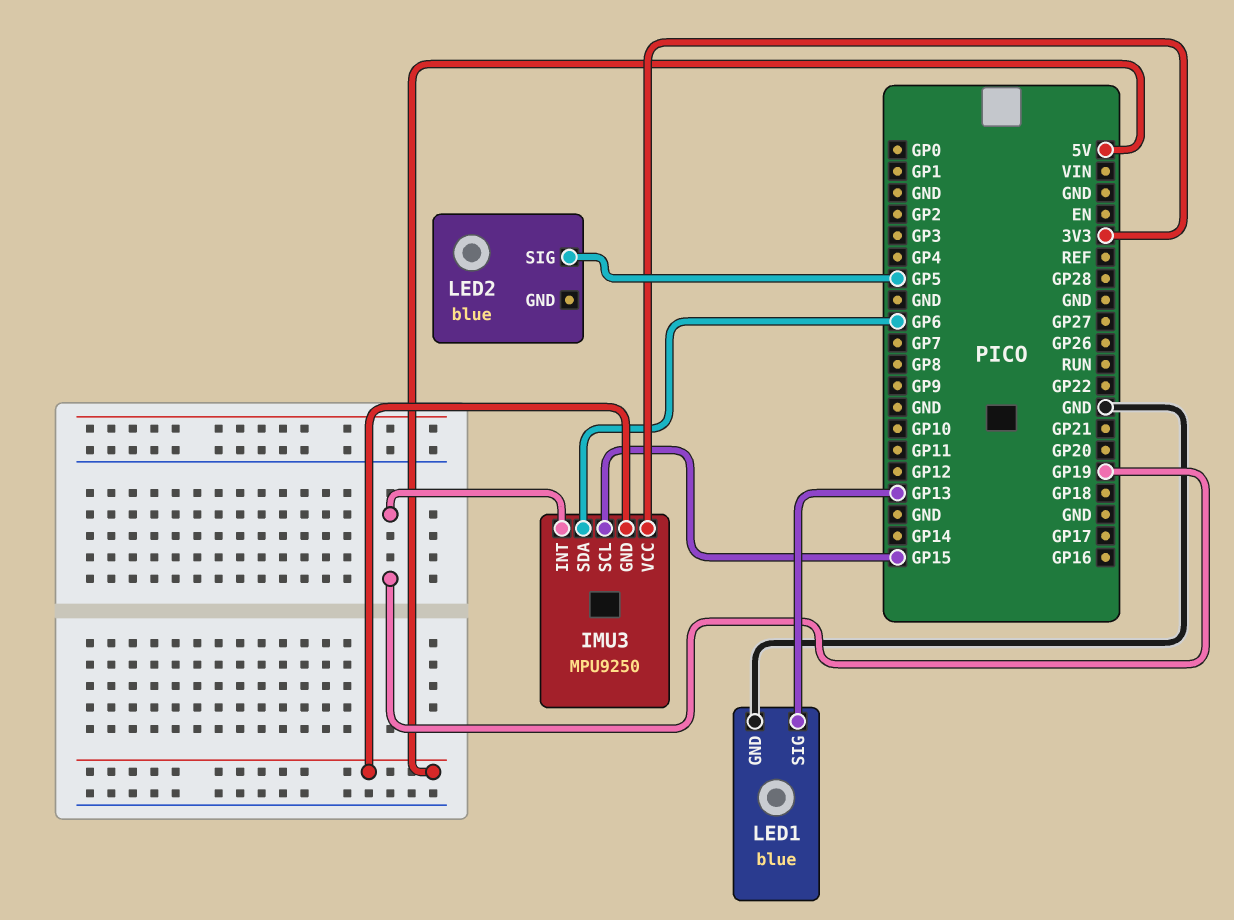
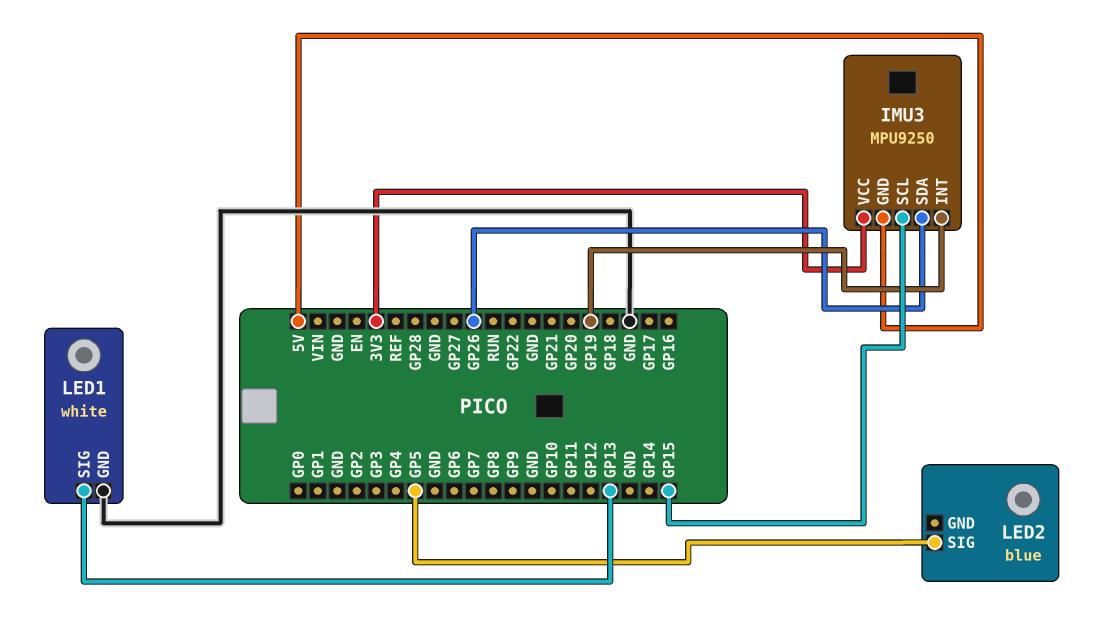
IMU3 pin SDA: GP6 -> GP26
LED1: blue -> white

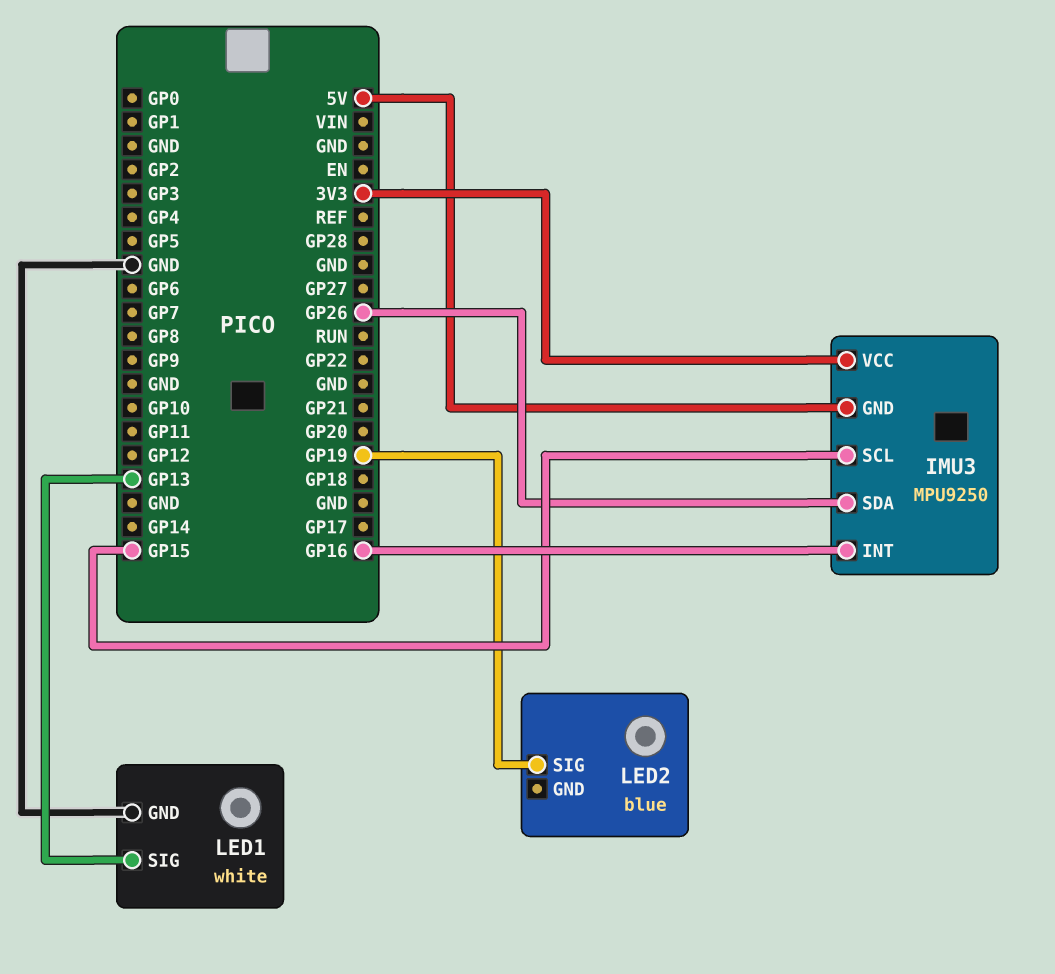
IMU3 pin INT: GP19 -> GP16
LED2 pin SIG: GP5 -> GP19

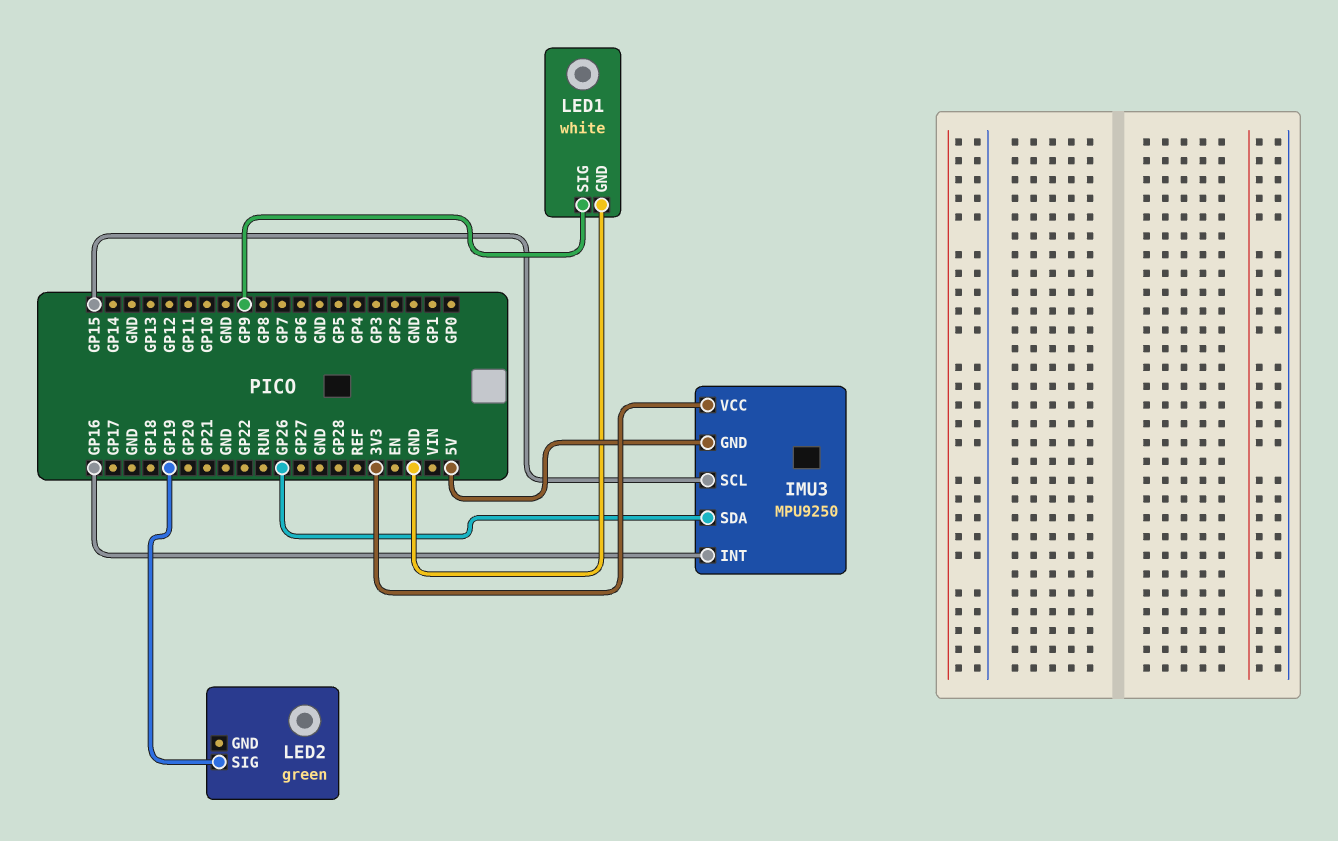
LED1 pin SIG: GP13 -> GP9
LED2: blue -> green

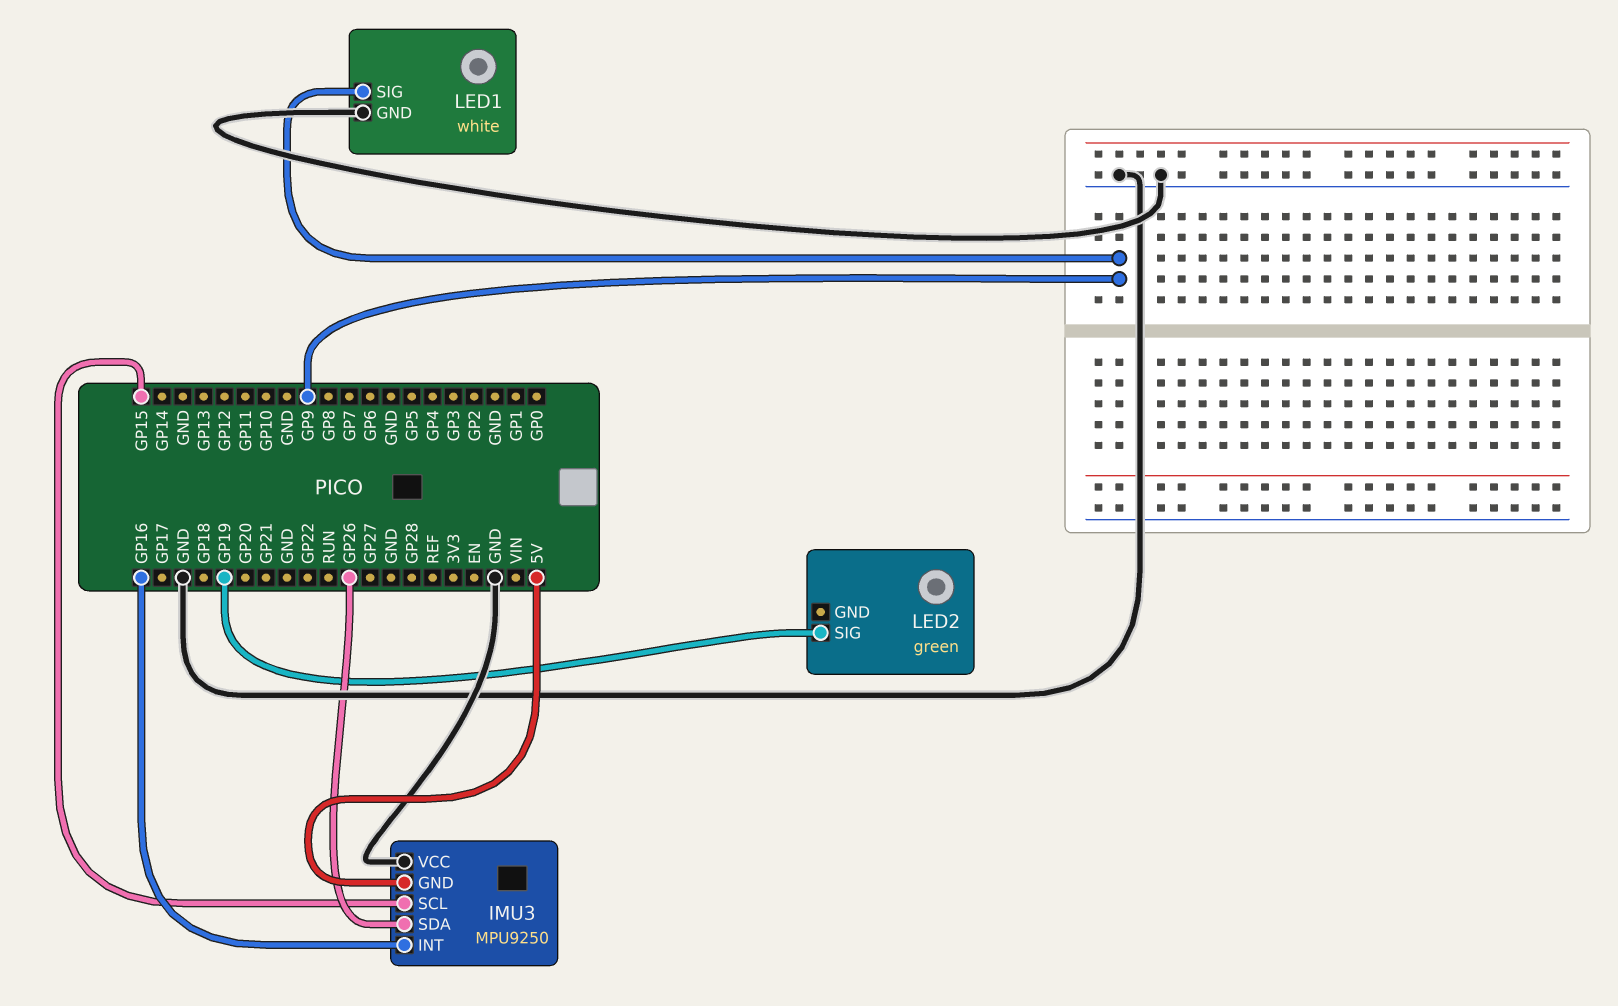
IMU3 pin VCC: 3V3 -> GND

